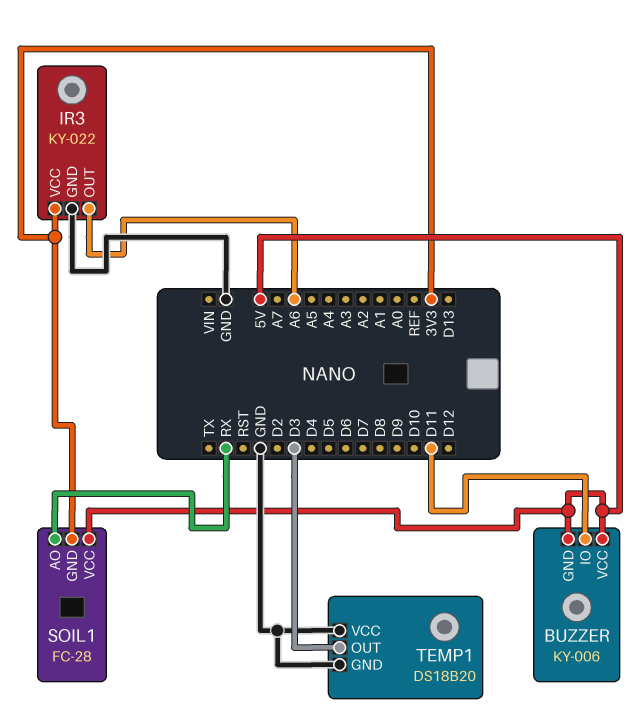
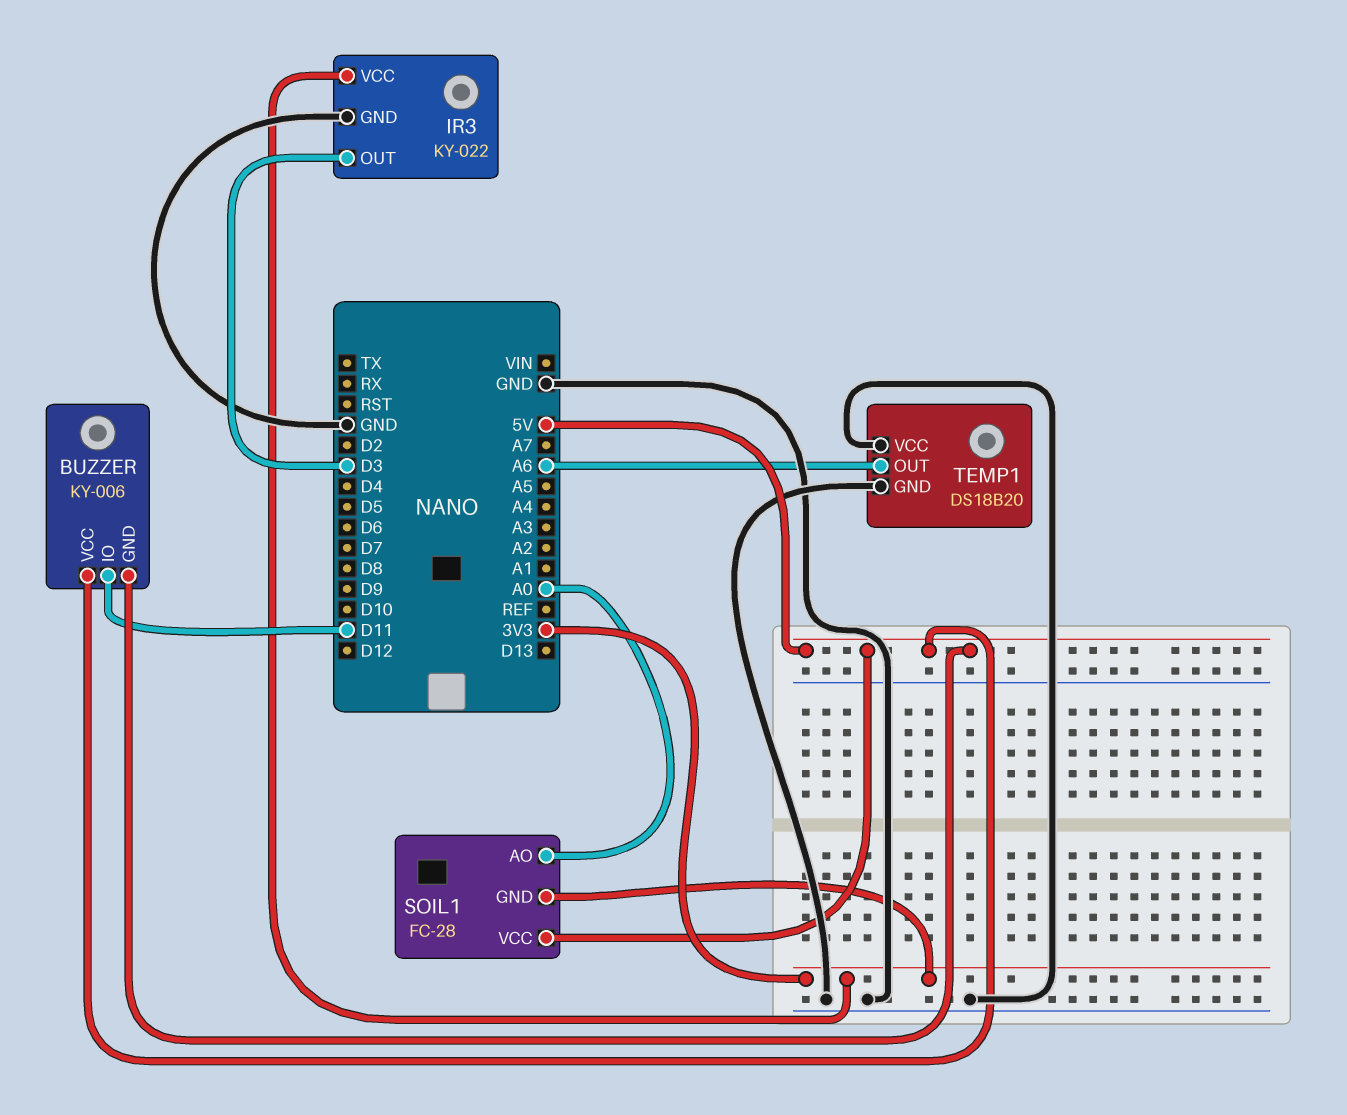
IR3 pin OUT: A6 -> D3
SOIL1 pin AO: RX -> A0
TEMP1 pin OUT: D3 -> A6

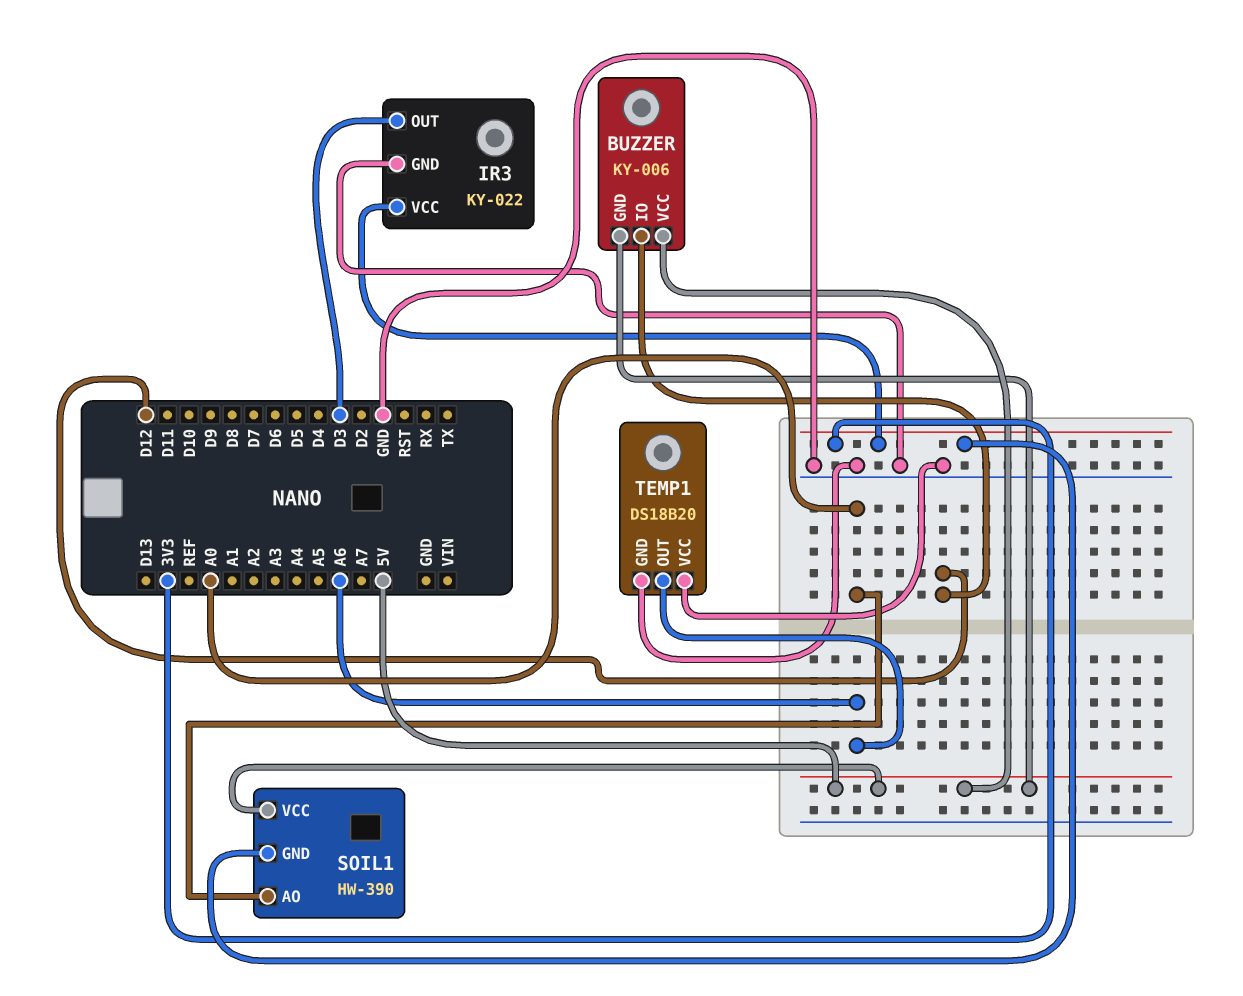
BUZZER pin IO: D11 -> D12
SOIL1: FC-28 -> HW-390

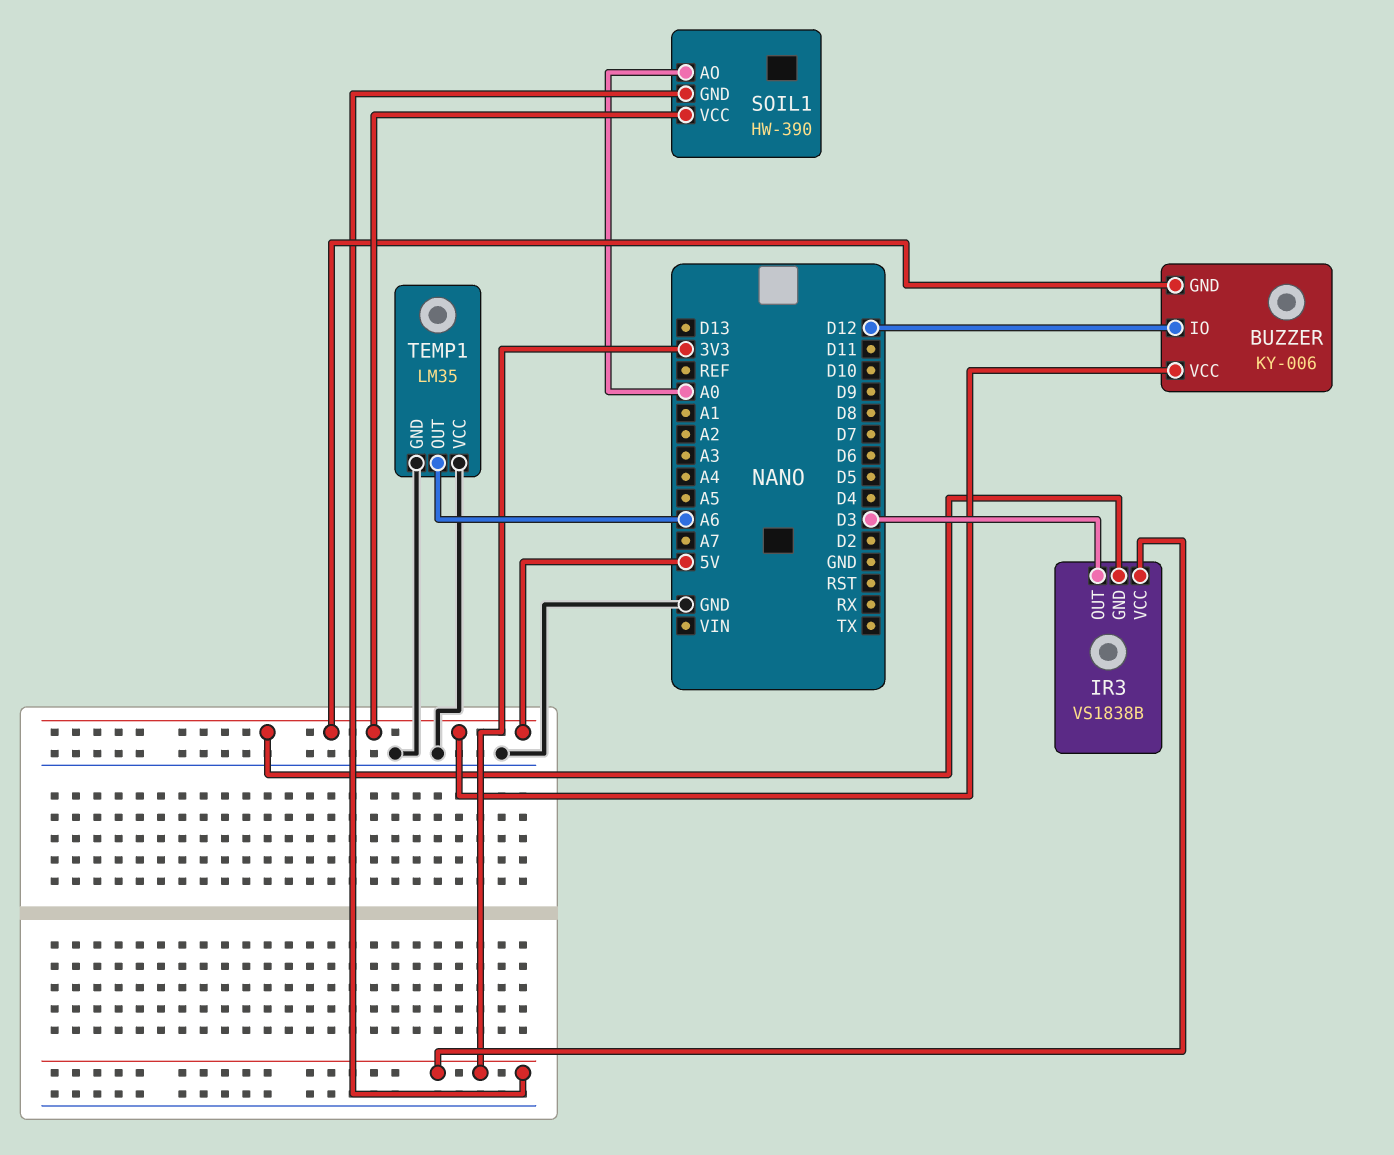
IR3: KY-022 -> VS1838B
IR3 pin GND: GND -> 5V
TEMP1: DS18B20 -> LM35

